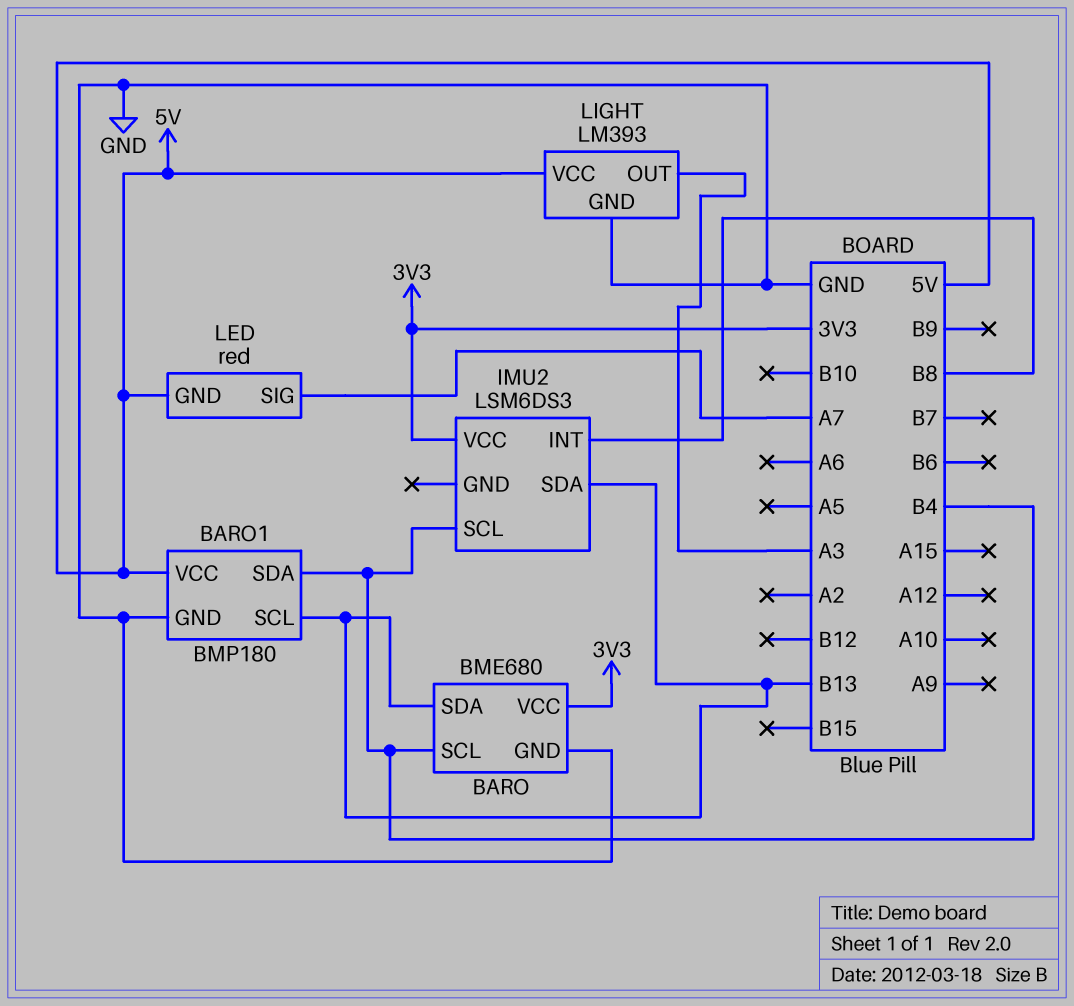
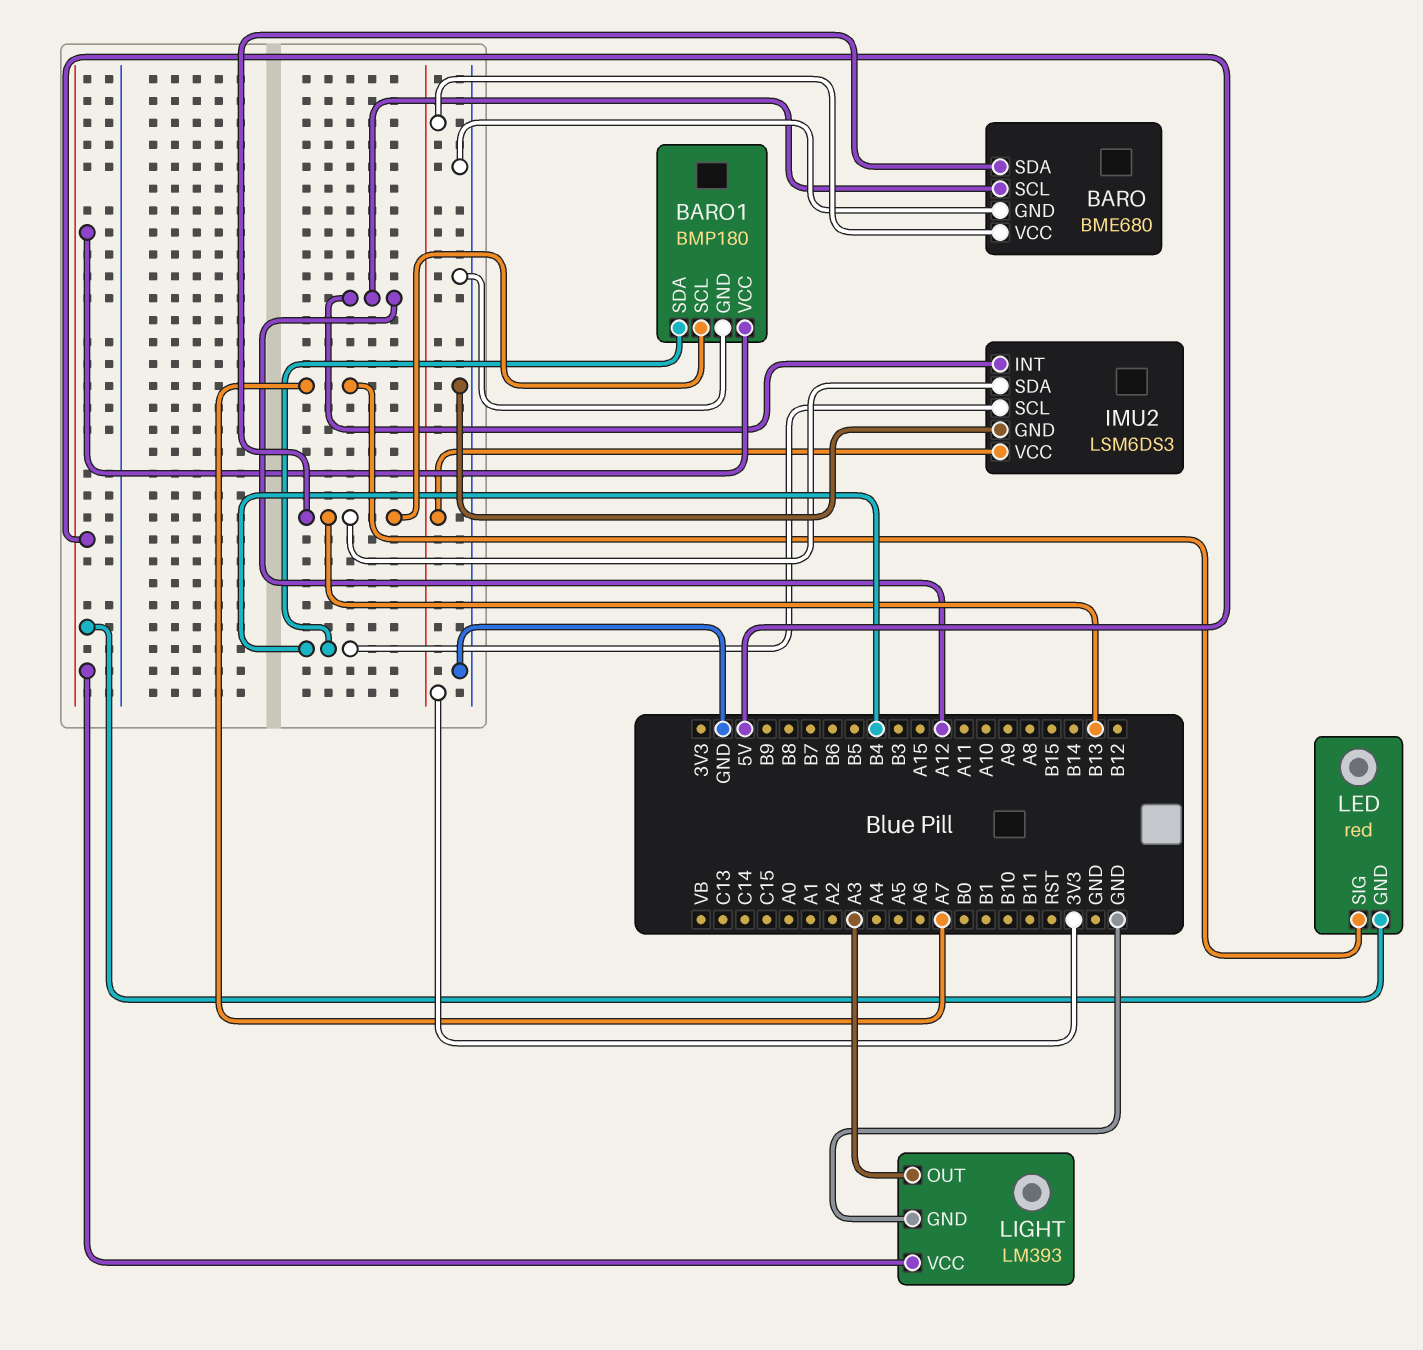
BARO pin SCL: B4 -> A12
IMU2 pin GND: none -> GND
IMU2 pin INT: B8 -> A12

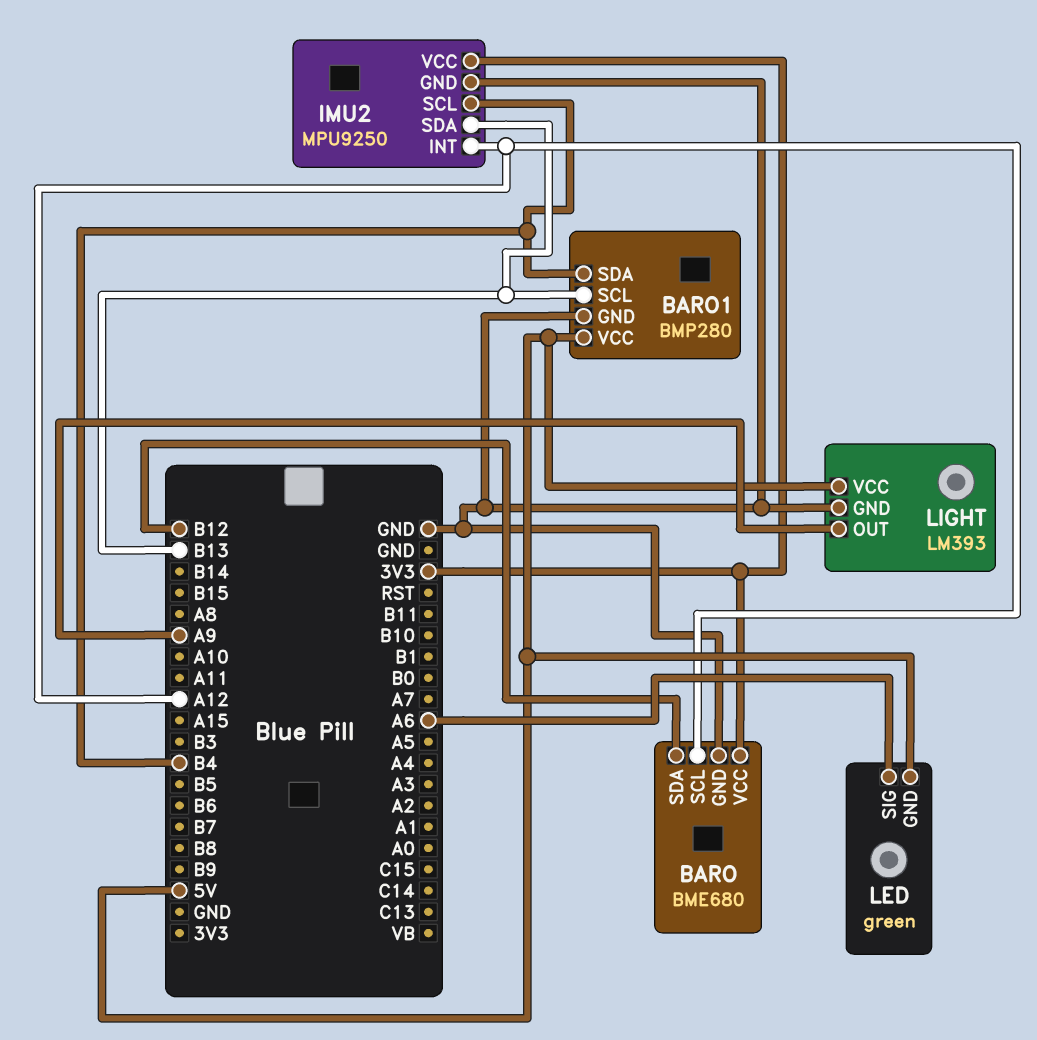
BARO pin SDA: B13 -> B12
BARO1: BMP180 -> BMP280
IMU2: LSM6DS3 -> MPU9250
LED: red -> green
LED pin SIG: A7 -> A6
LIGHT pin OUT: A3 -> A9

